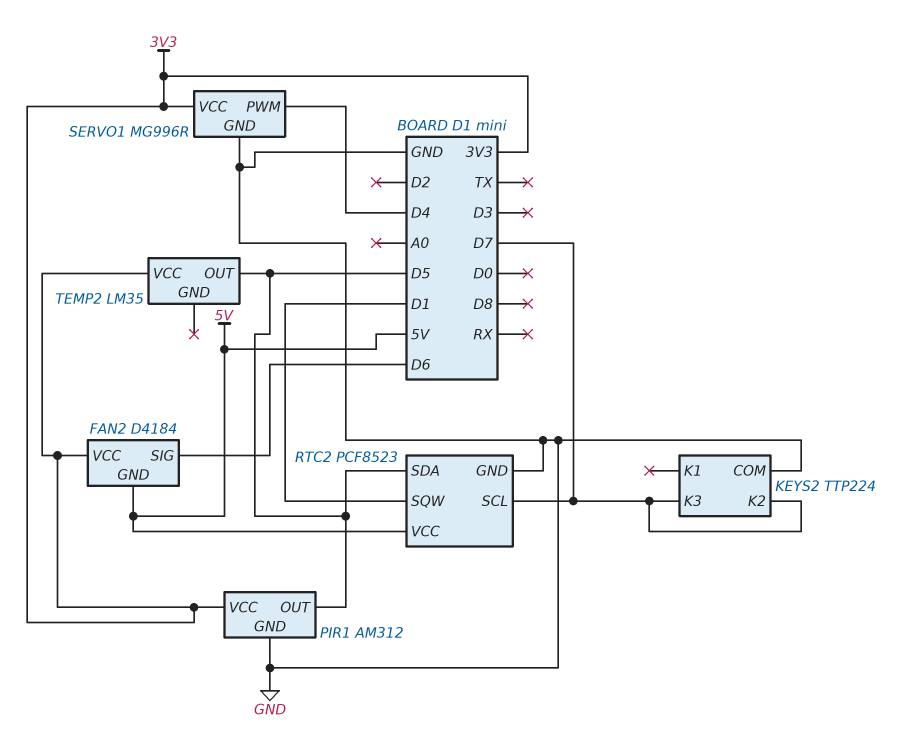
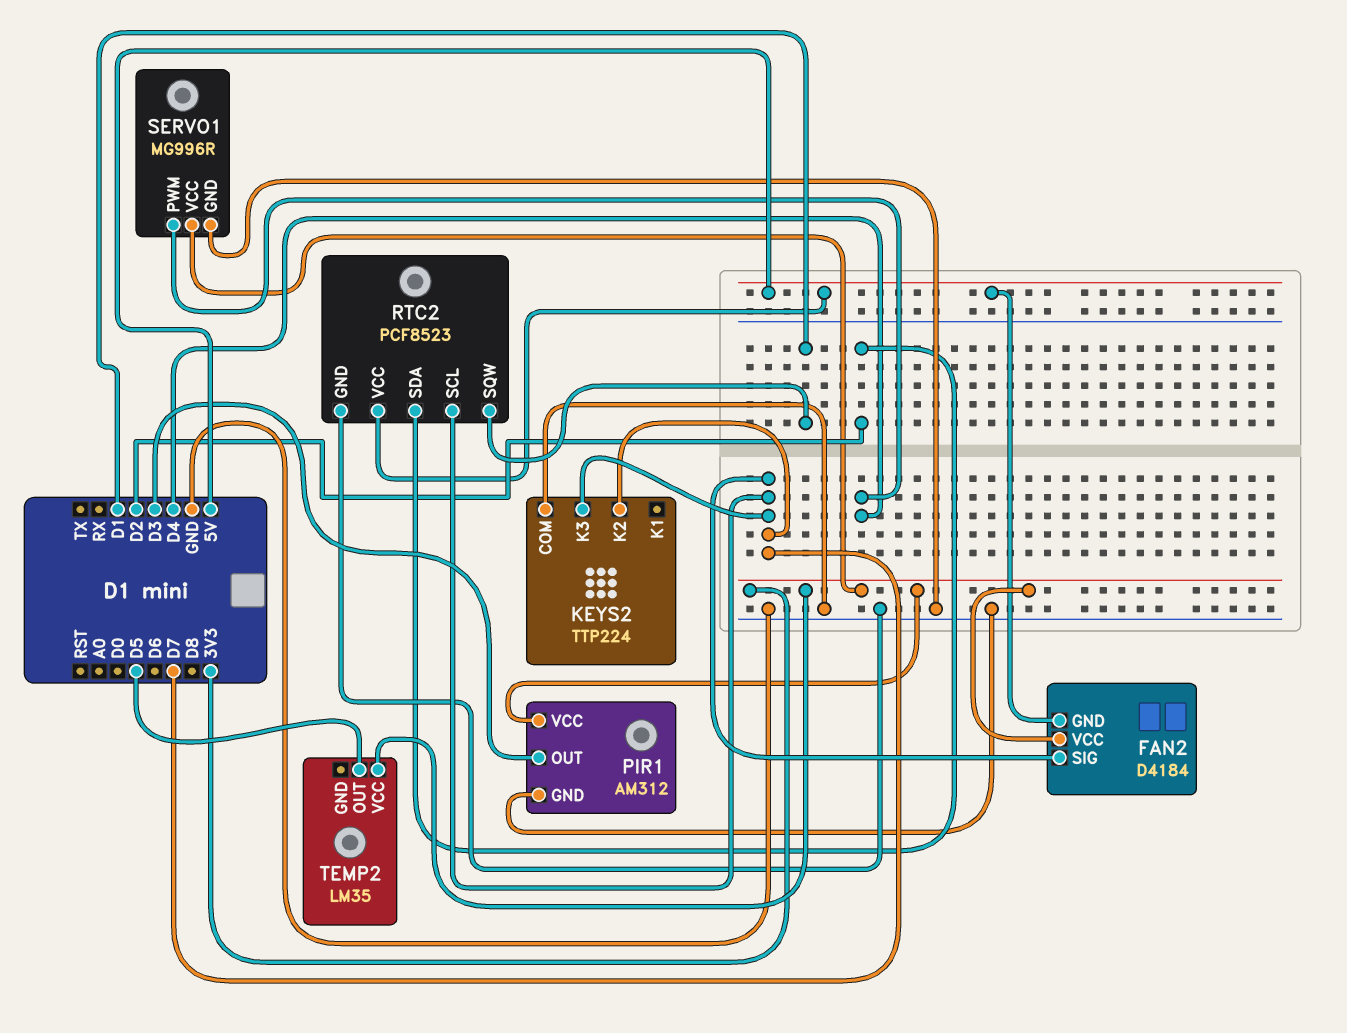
FAN2 pin SIG: D6 -> D7
PIR1 pin OUT: D5 -> D3
RTC2 pin SDA: D5 -> D2

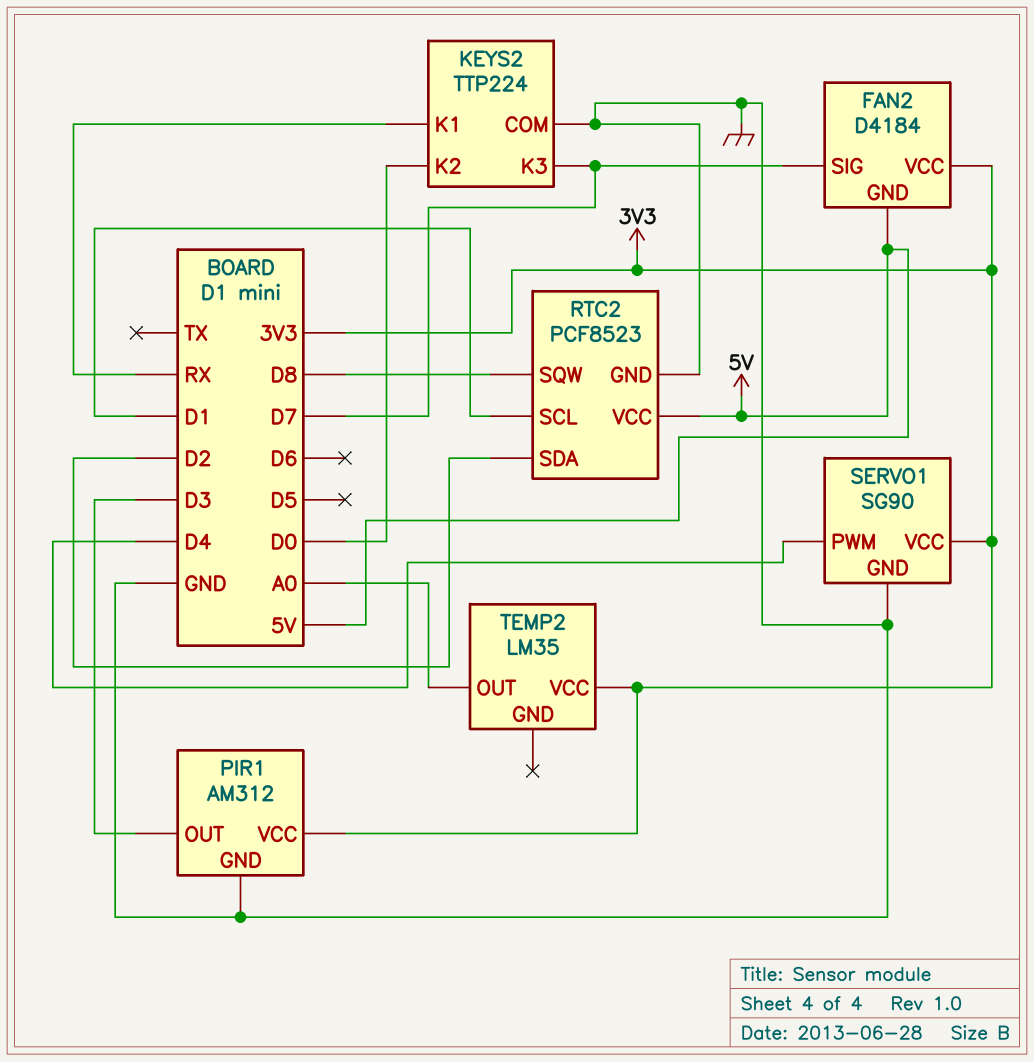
KEYS2 pin K1: none -> RX
KEYS2 pin K2: D7 -> D0
RTC2 pin SCL: D7 -> D1
RTC2 pin SQW: D1 -> D8
SERVO1: MG996R -> SG90
TEMP2 pin OUT: D5 -> A0

